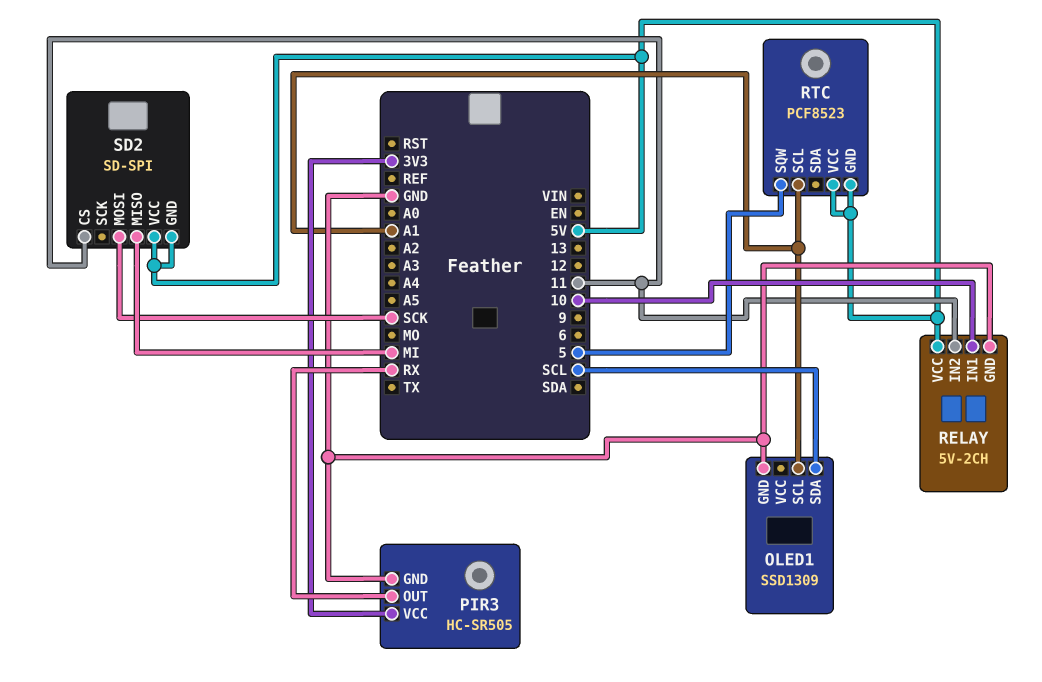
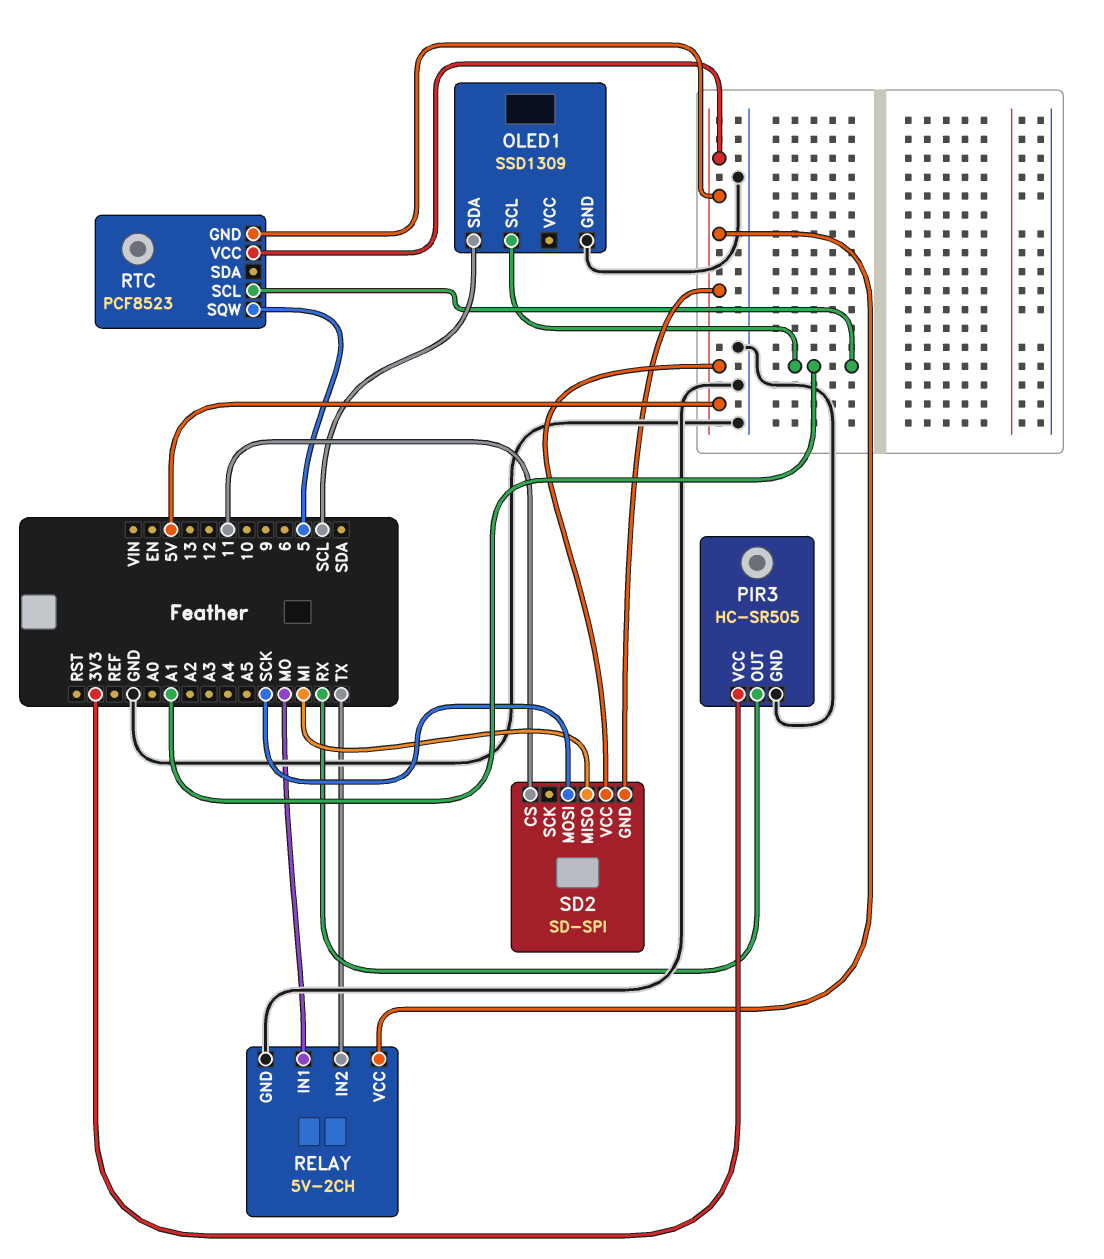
RELAY pin IN1: 10 -> MO
RELAY pin IN2: 11 -> TX

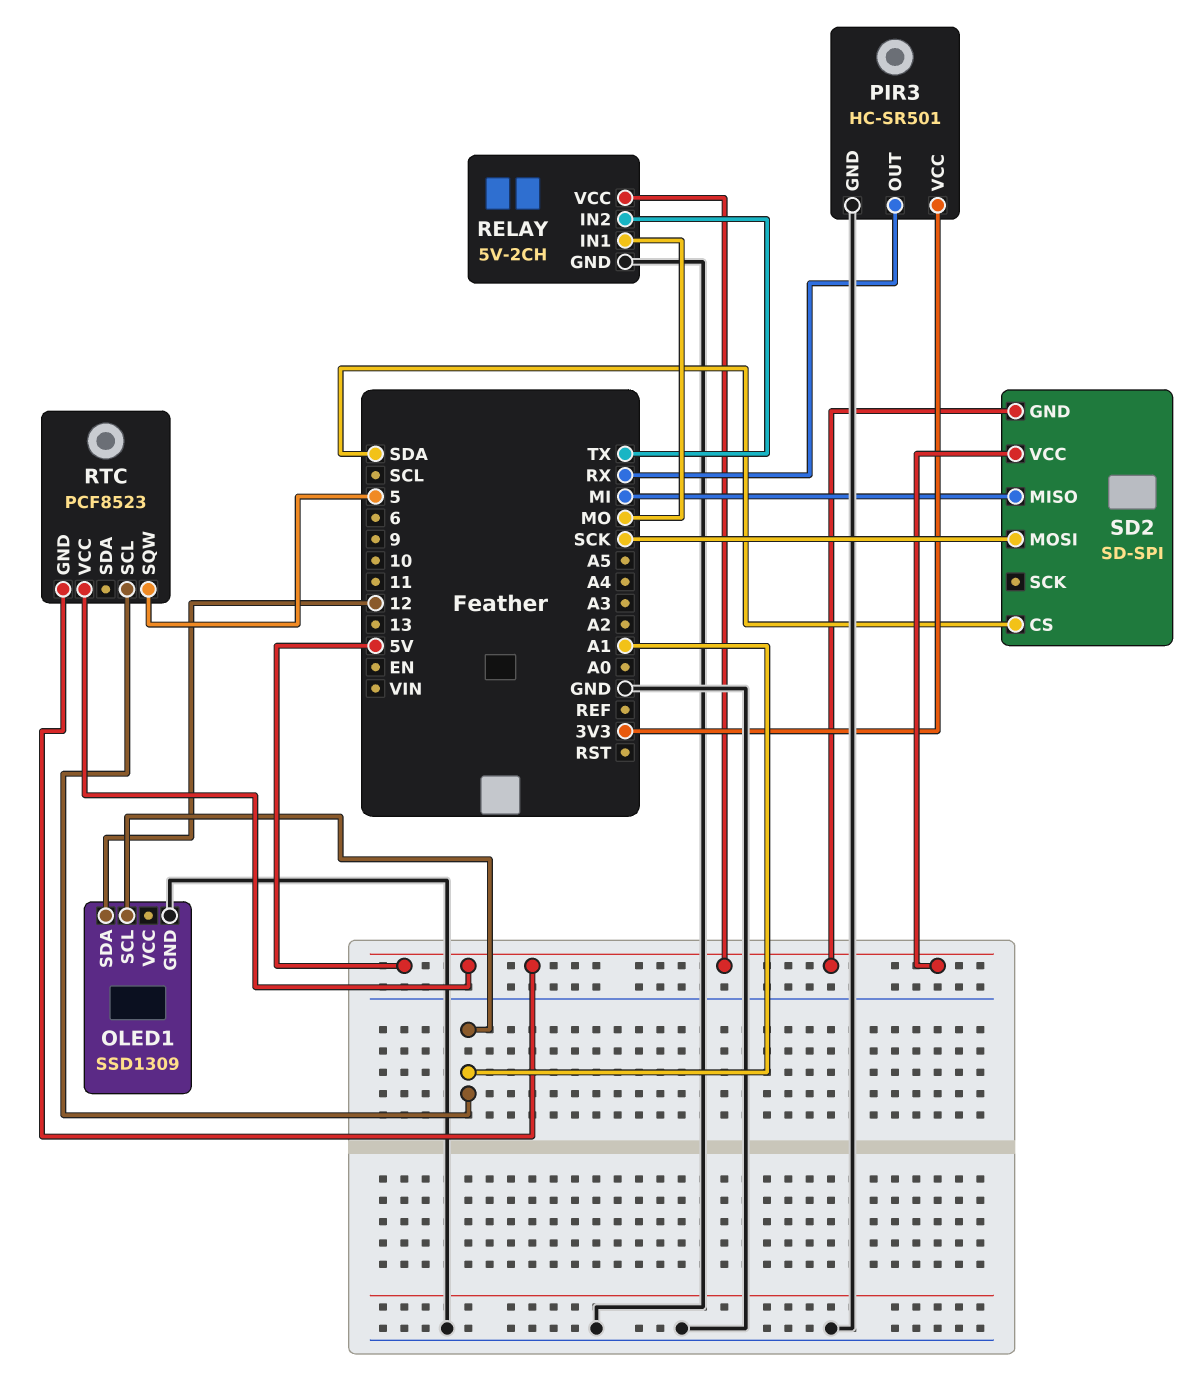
OLED1 pin SDA: SCL -> 12
PIR3: HC-SR505 -> HC-SR501
SD2 pin CS: 11 -> SDA

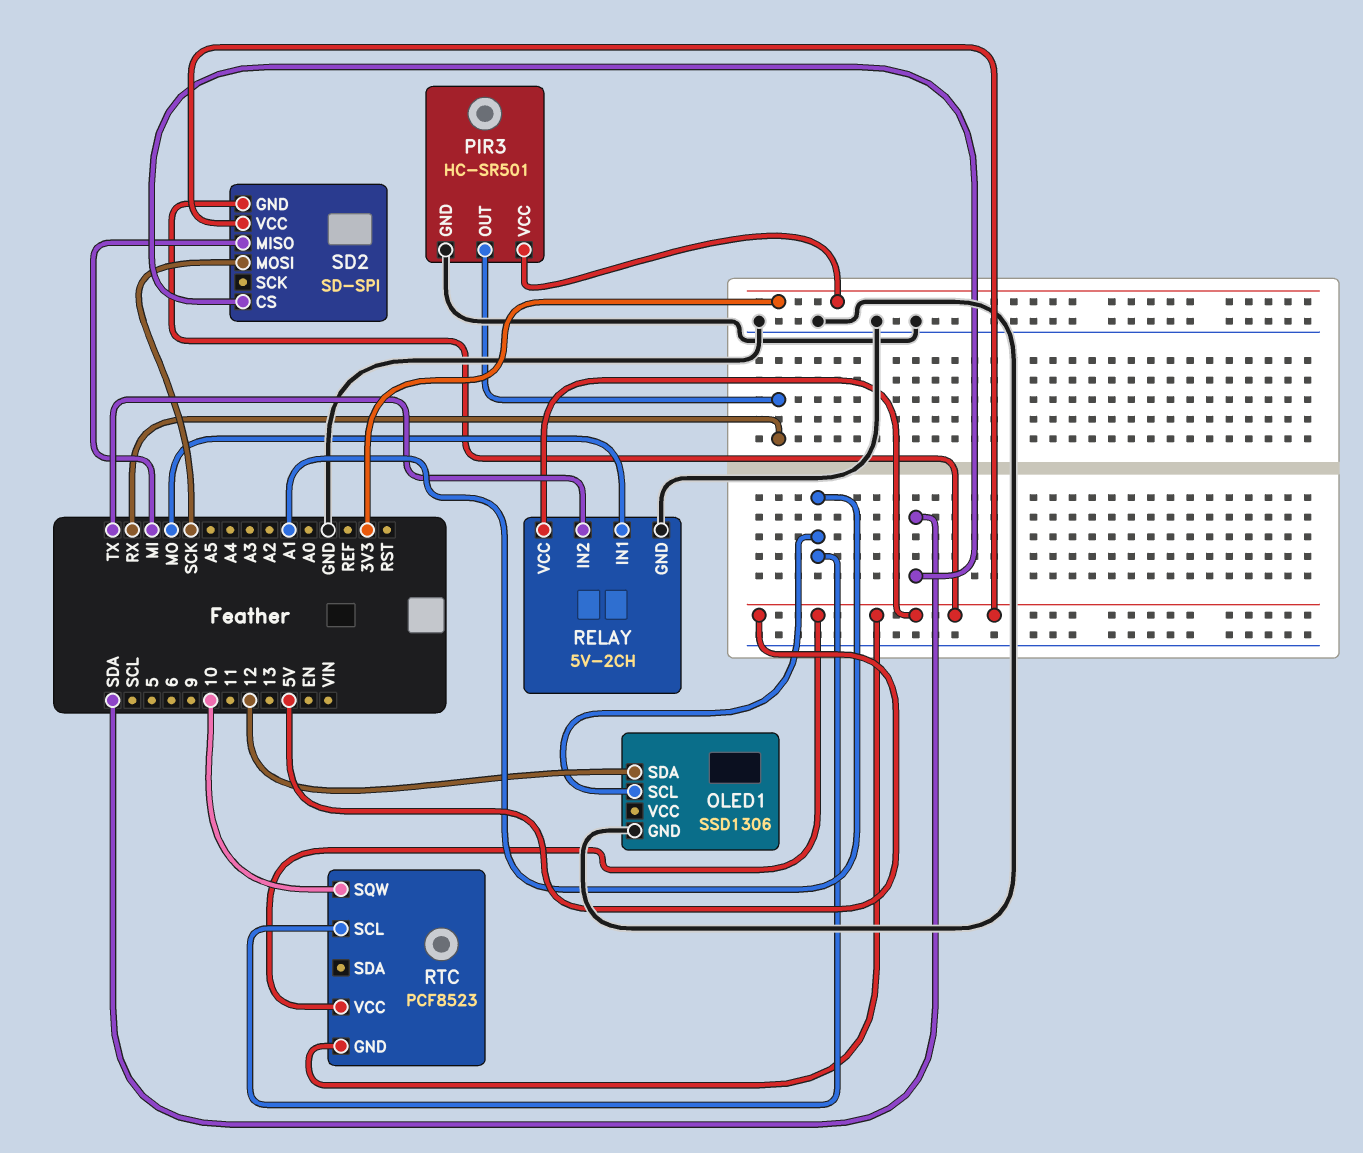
OLED1: SSD1309 -> SSD1306
RTC pin SQW: 5 -> 10

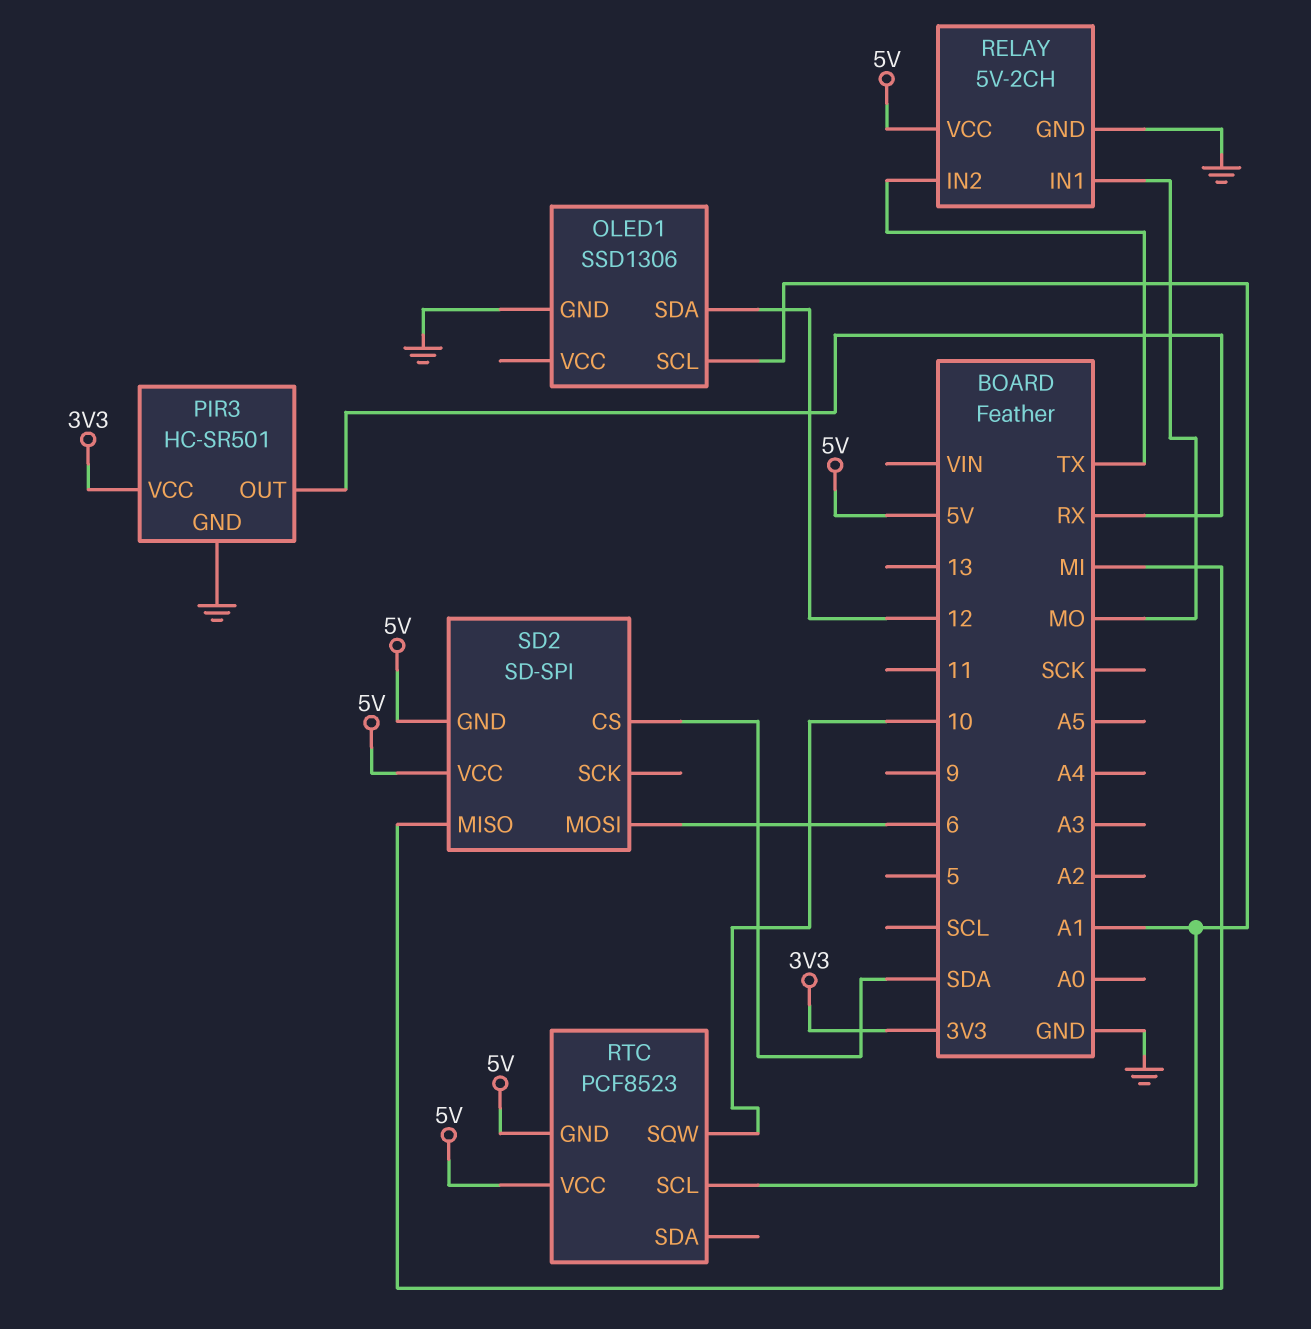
SD2 pin MOSI: SCK -> 6

